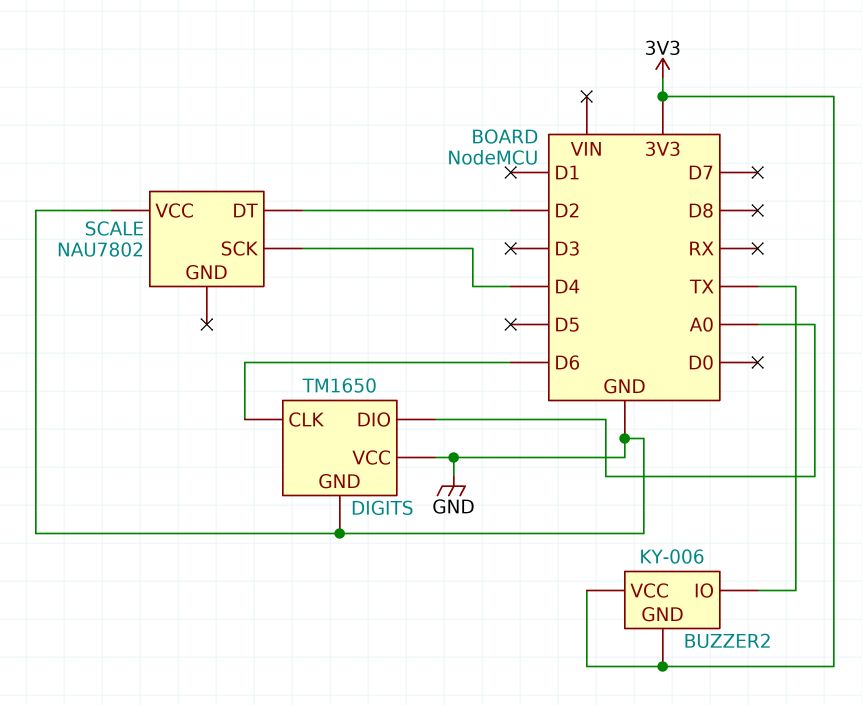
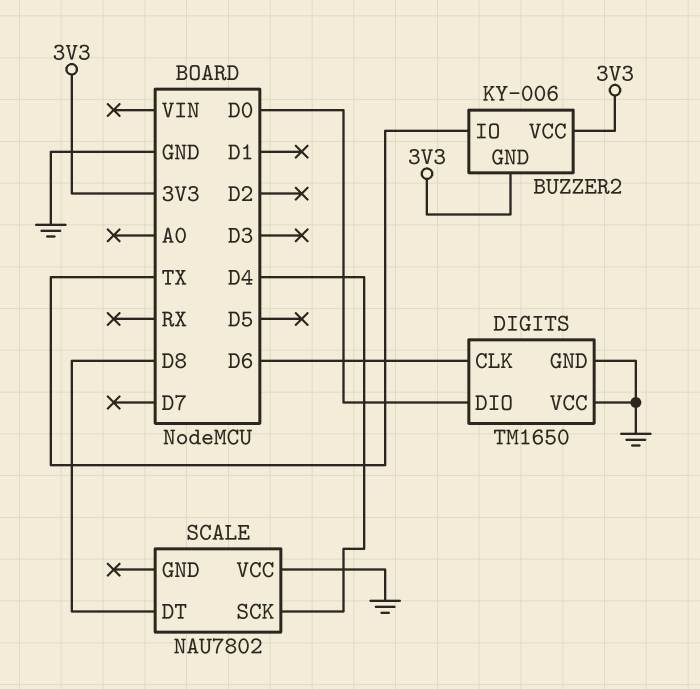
DIGITS pin DIO: A0 -> D0
SCALE pin DT: D2 -> D8

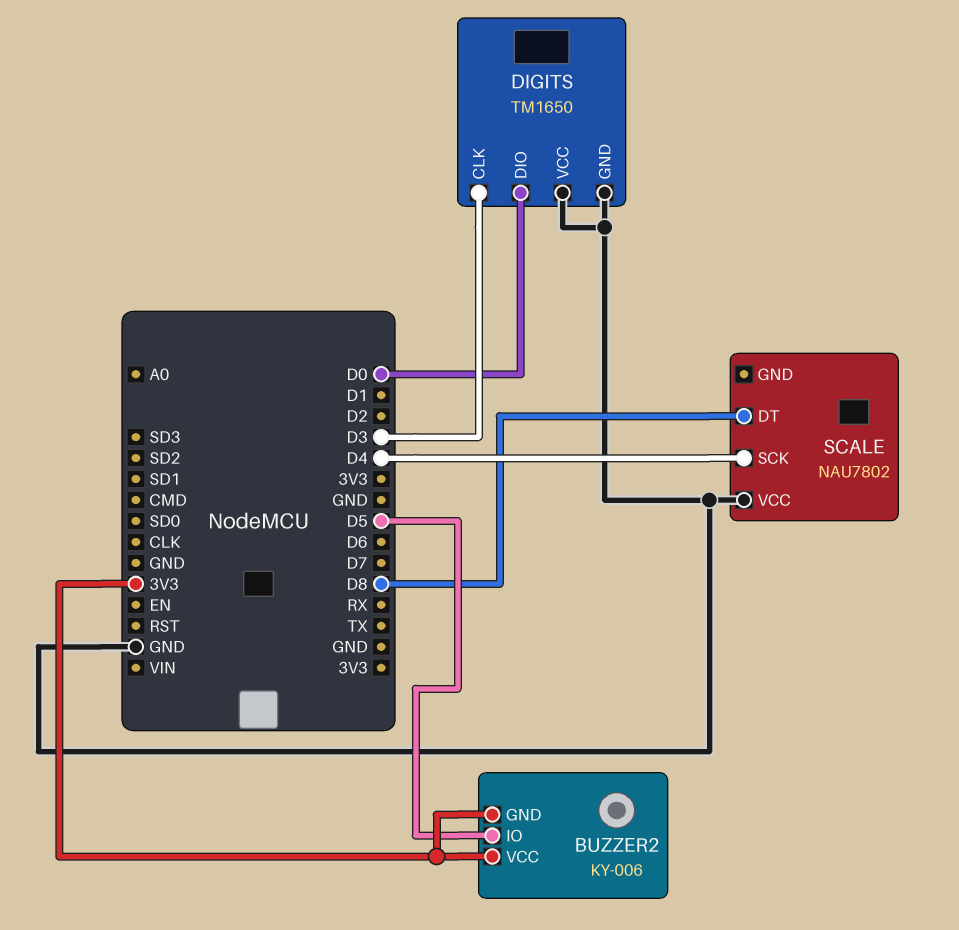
BUZZER2 pin IO: TX -> D5
DIGITS pin CLK: D6 -> D3

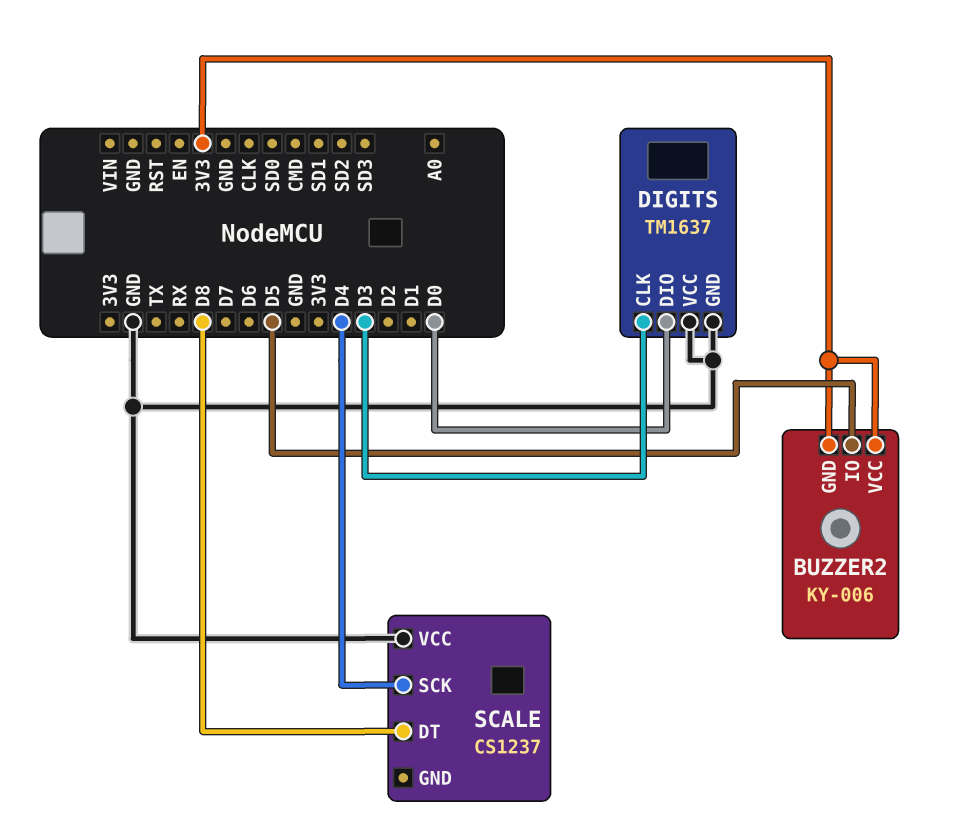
DIGITS: TM1650 -> TM1637
SCALE: NAU7802 -> CS1237

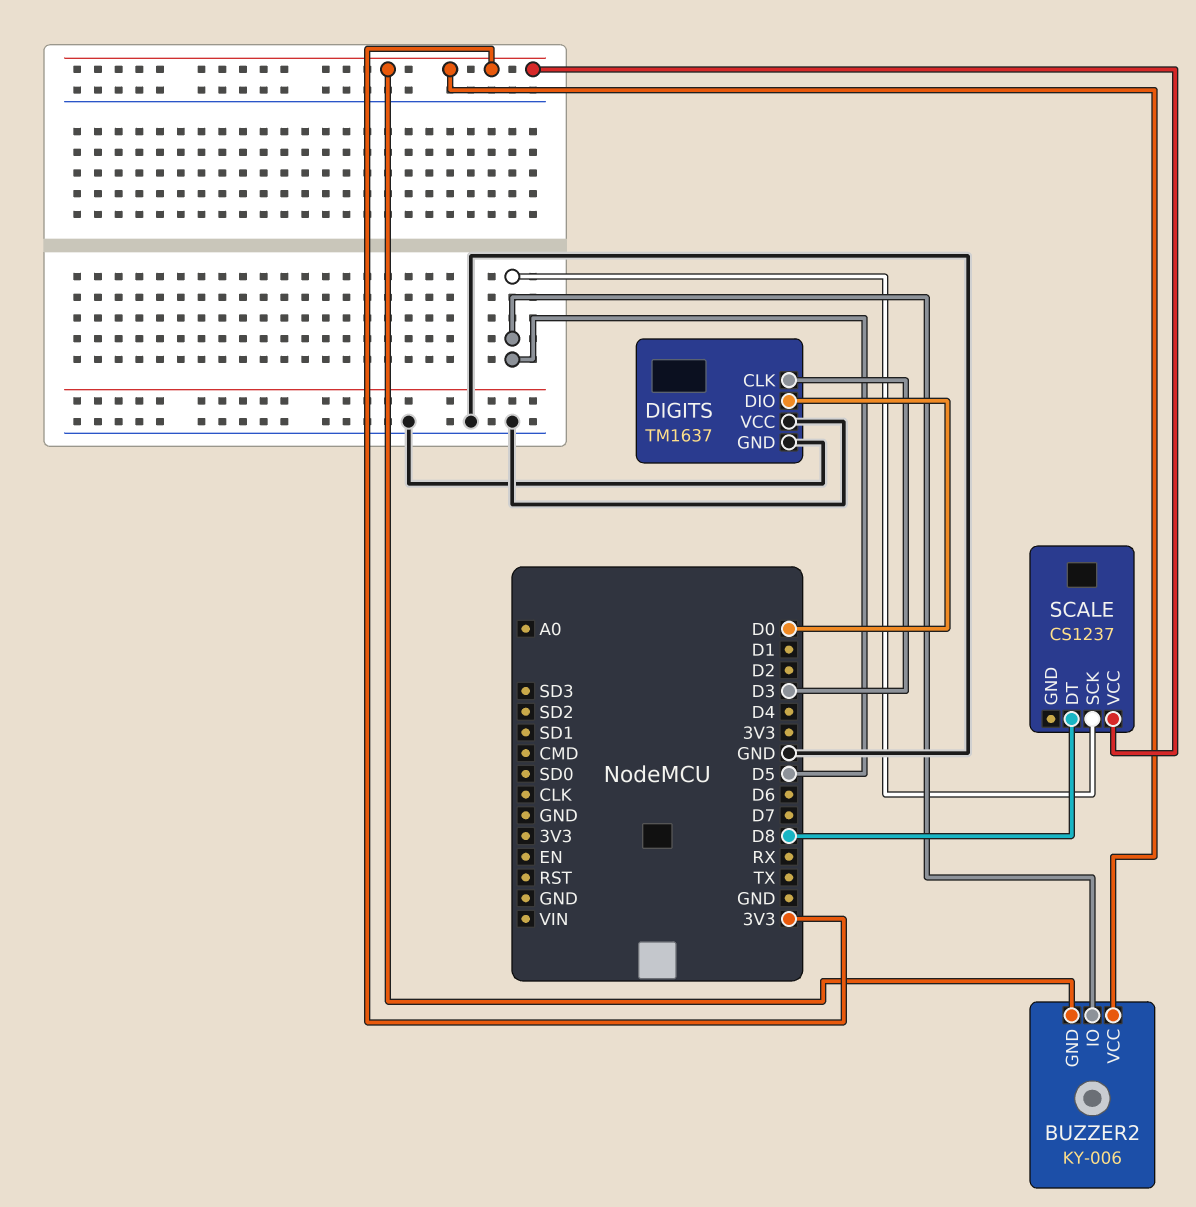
SCALE pin SCK: D4 -> D5
SCALE pin VCC: GND -> 3V3

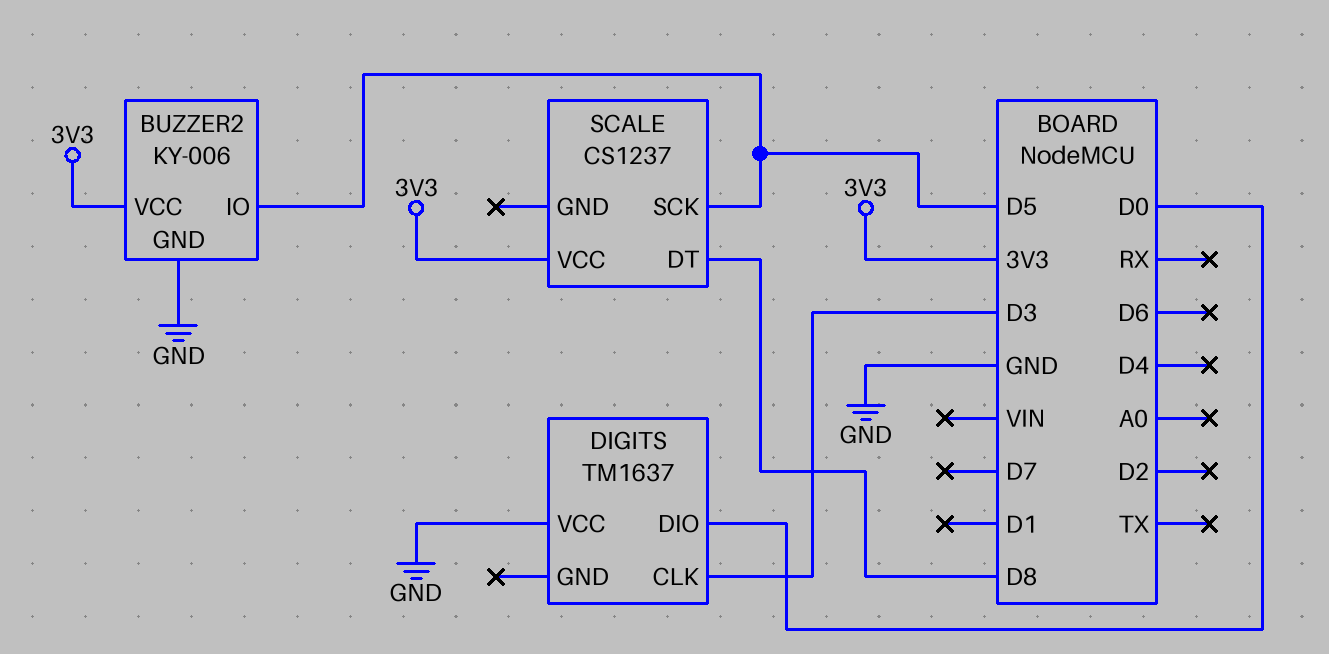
BUZZER2 pin GND: 3V3 -> GND
DIGITS pin GND: GND -> none

